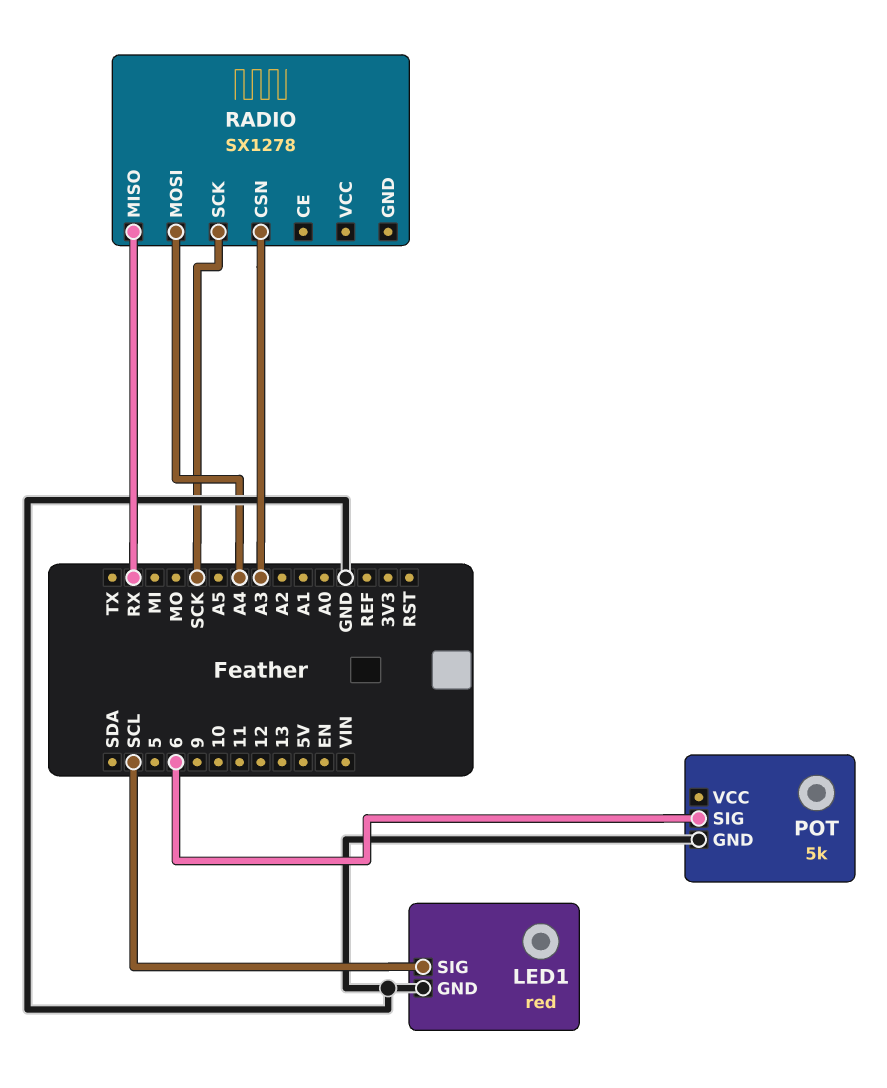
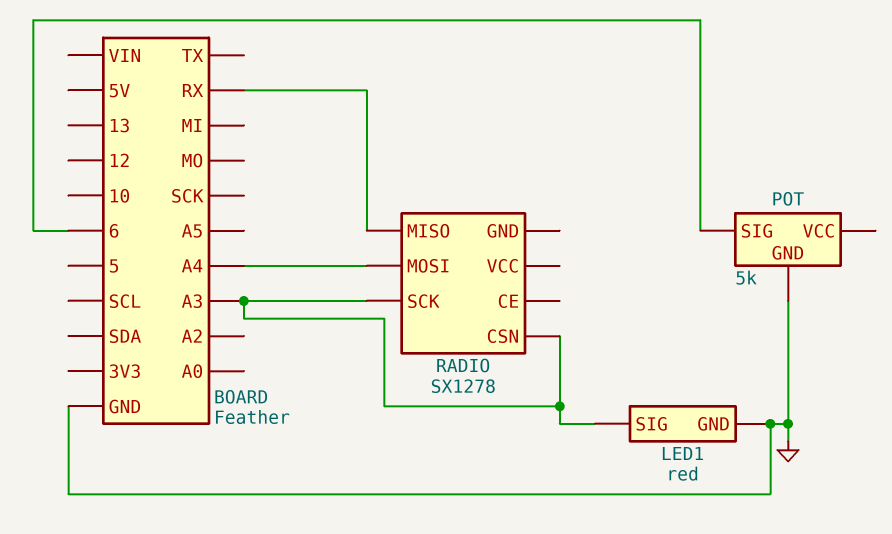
LED1 pin SIG: SCL -> A3
RADIO pin SCK: SCK -> A3

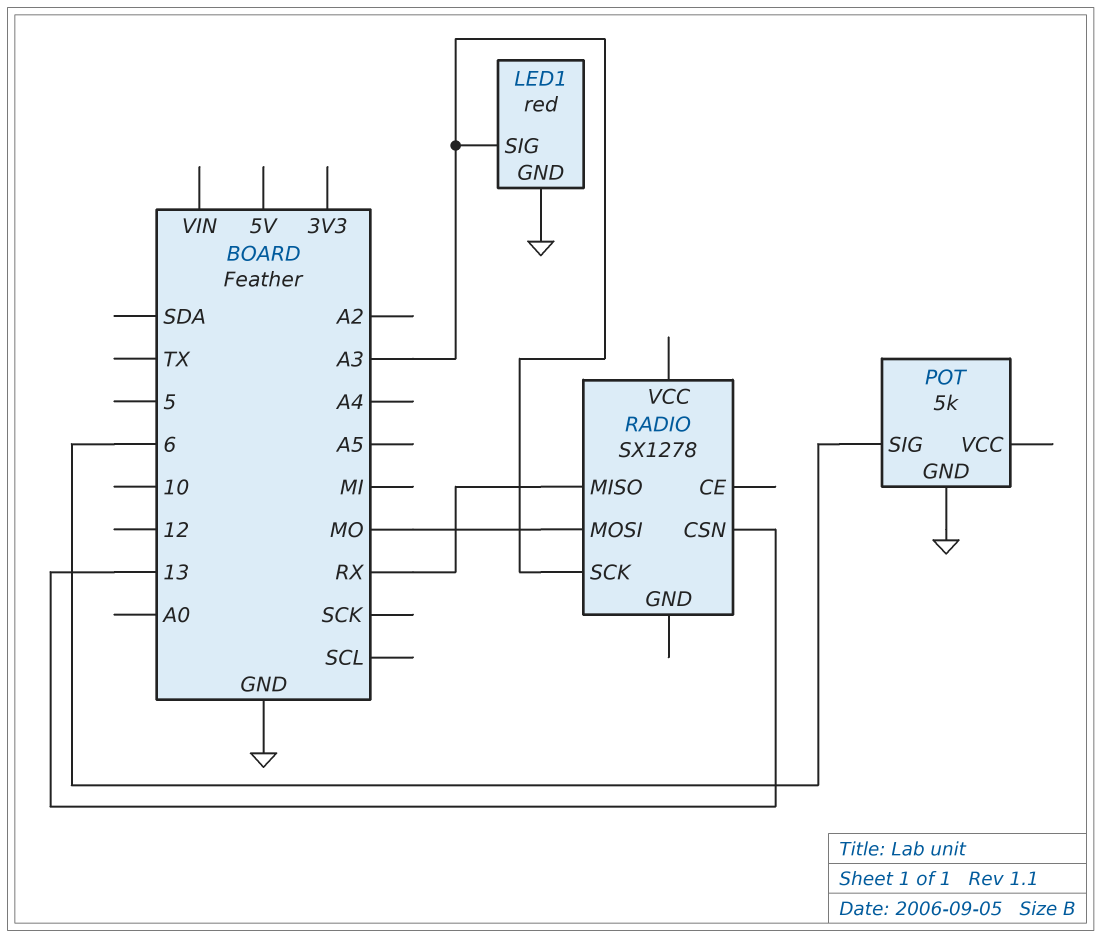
RADIO pin CSN: A3 -> 13
RADIO pin MOSI: A4 -> MO

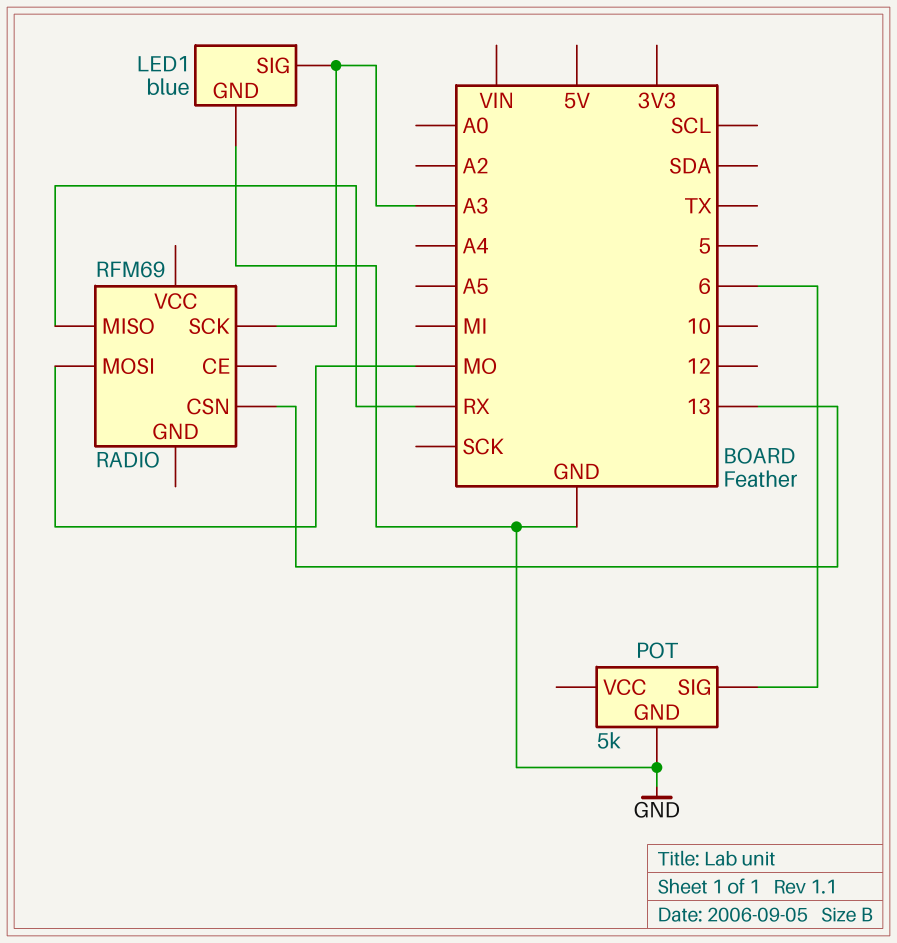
LED1: red -> blue
RADIO: SX1278 -> RFM69

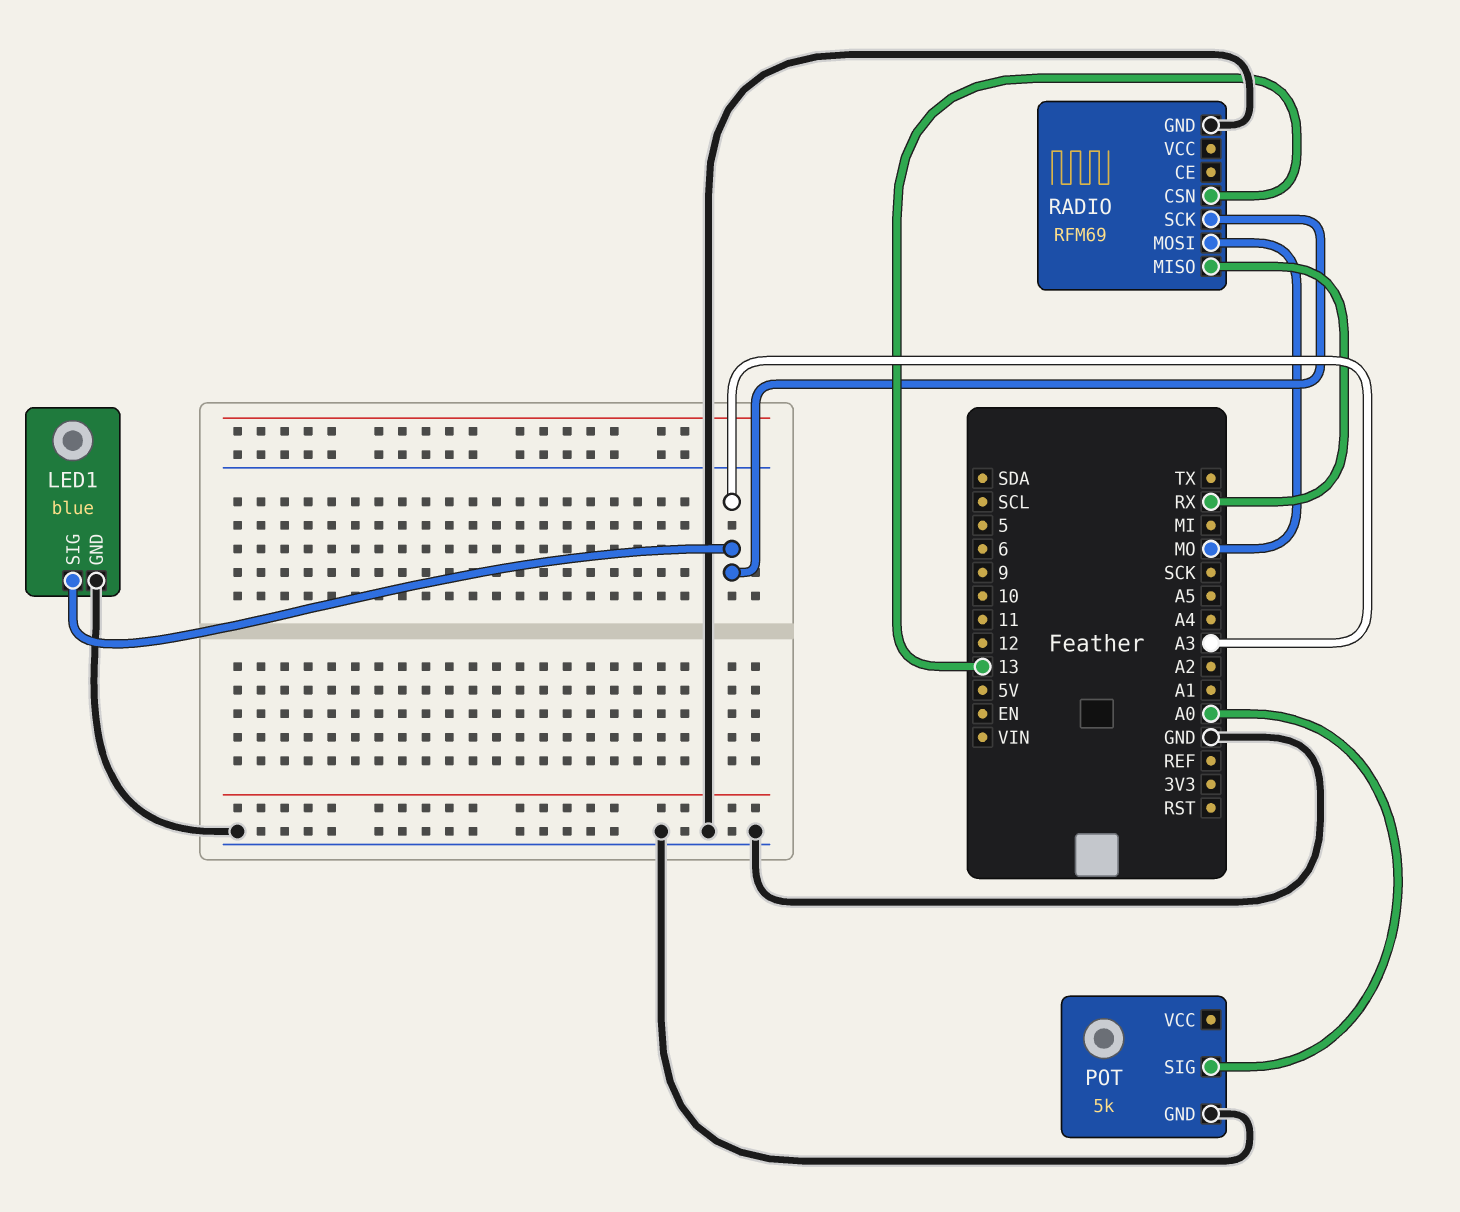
POT pin SIG: 6 -> A0
RADIO pin GND: none -> GND

